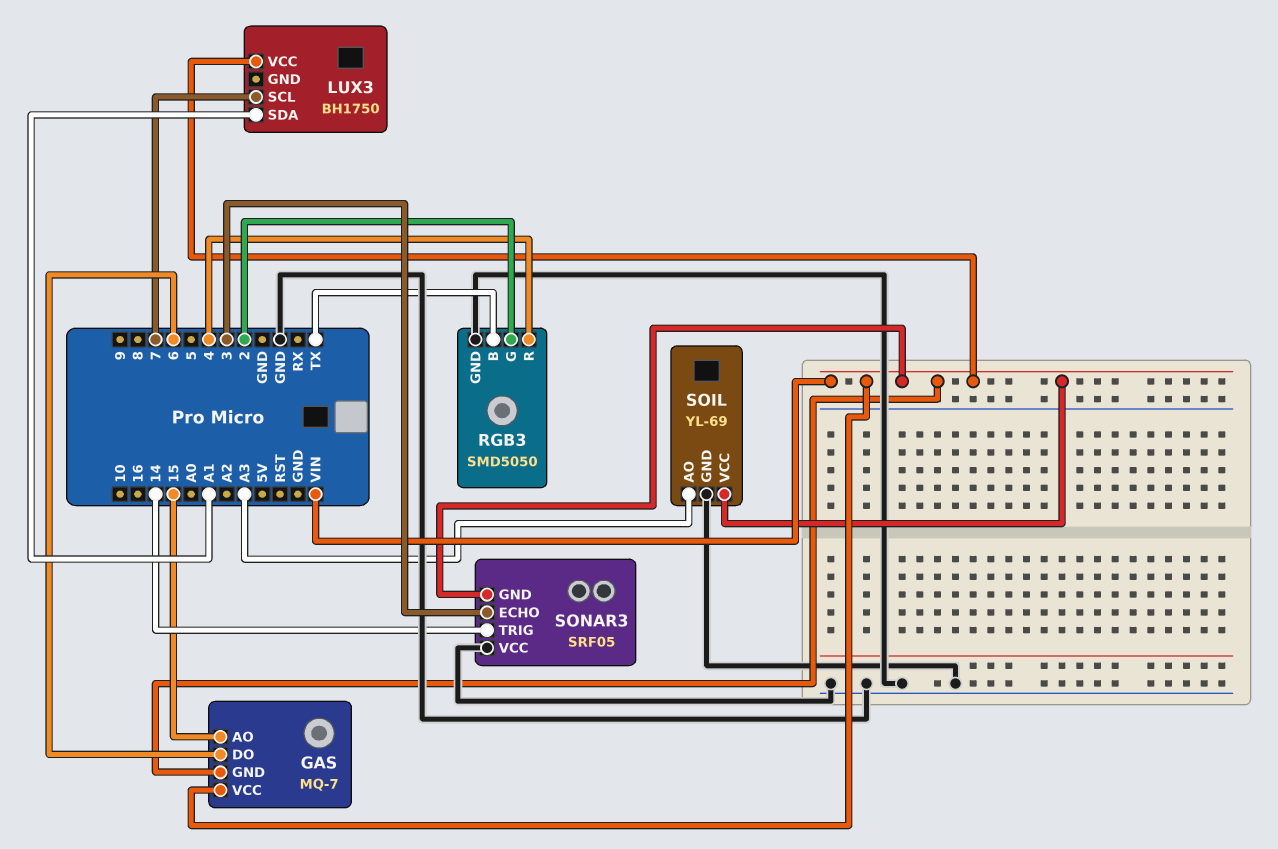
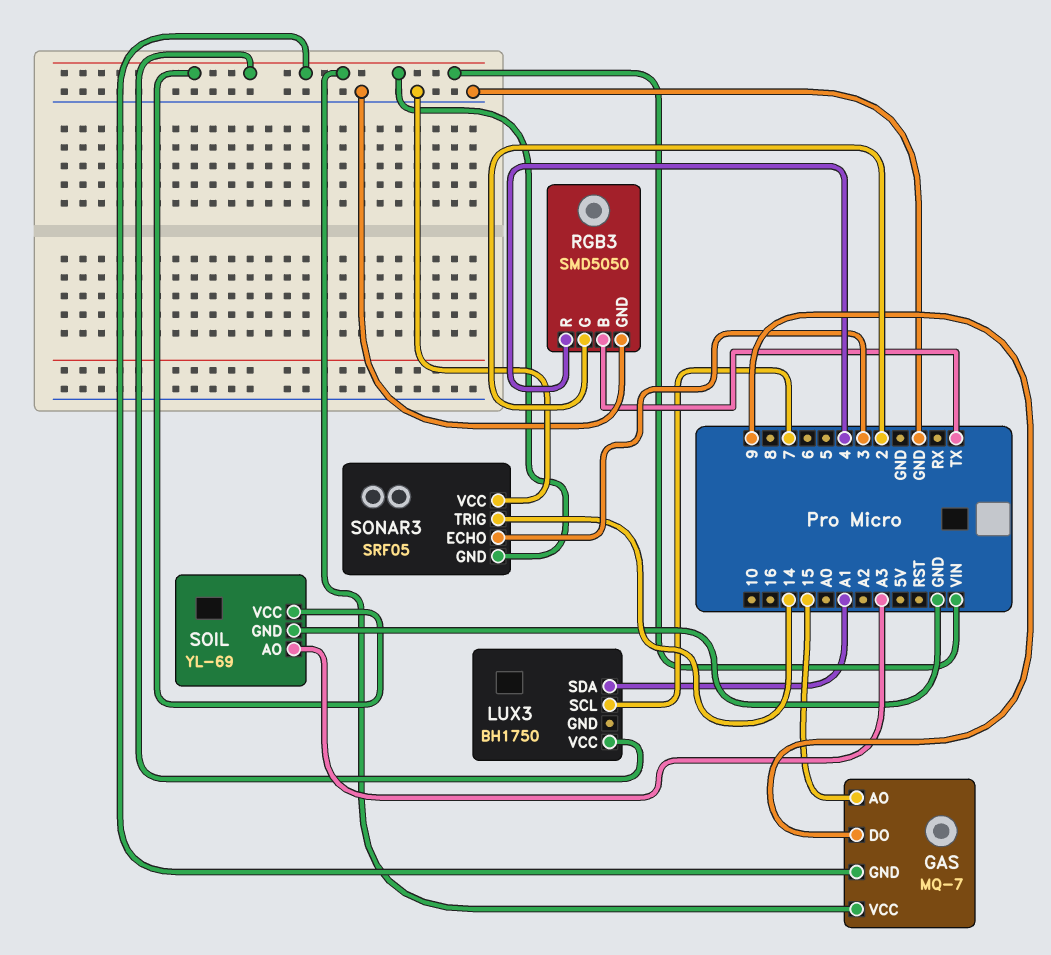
GAS pin DO: 6 -> 9

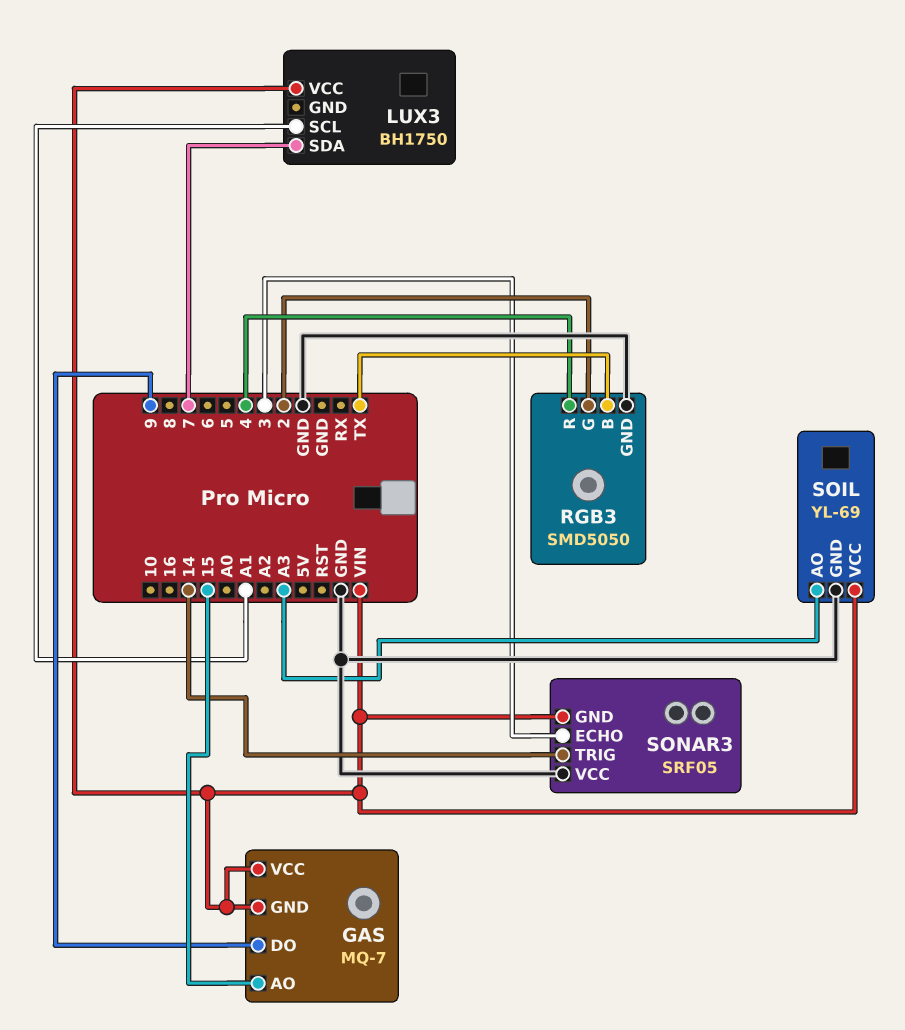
LUX3 pin SCL: 7 -> A1
LUX3 pin SDA: A1 -> 7

